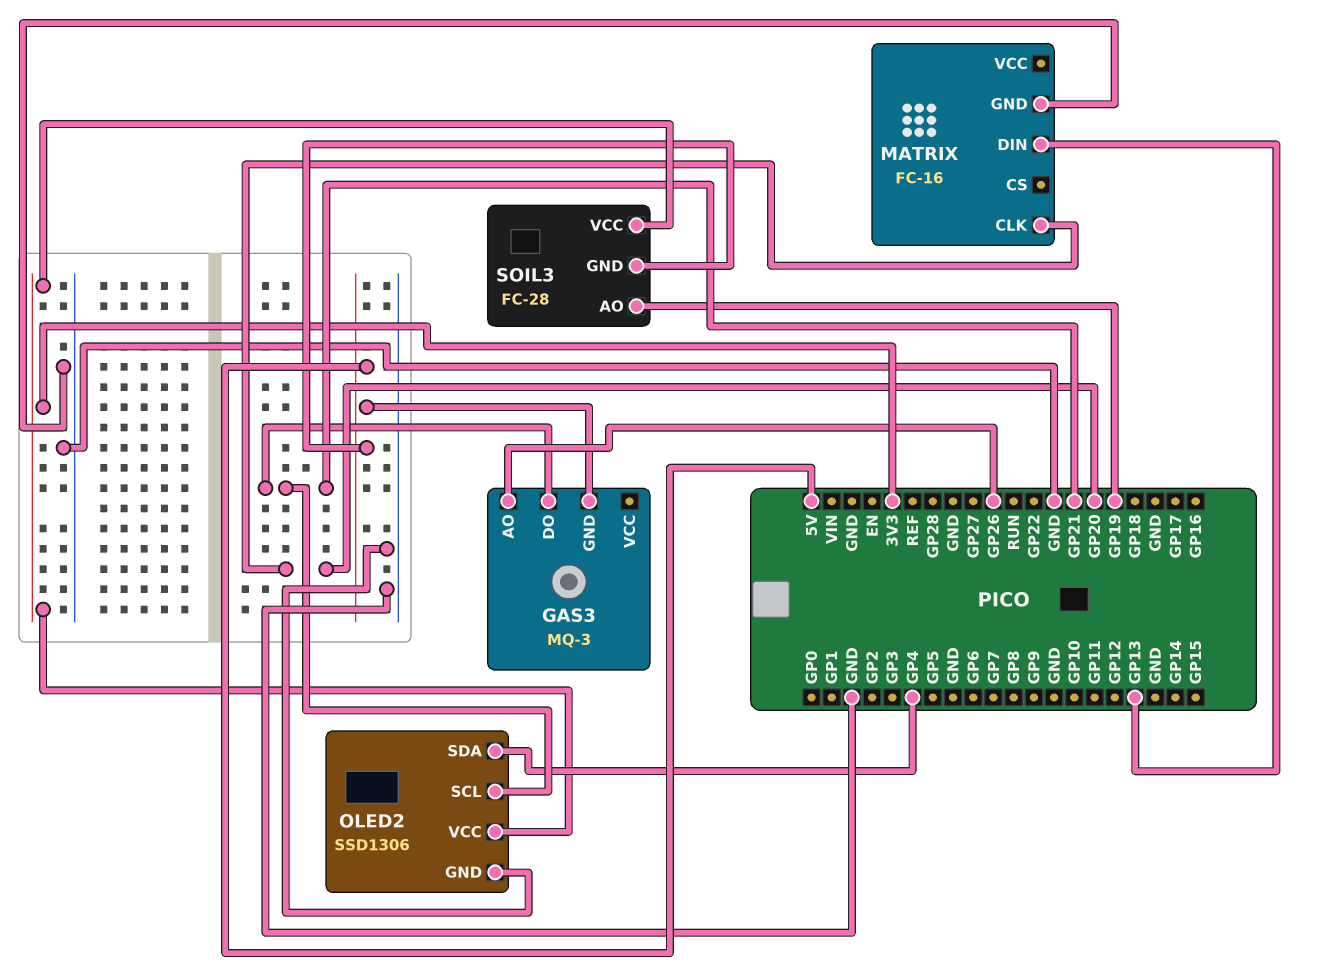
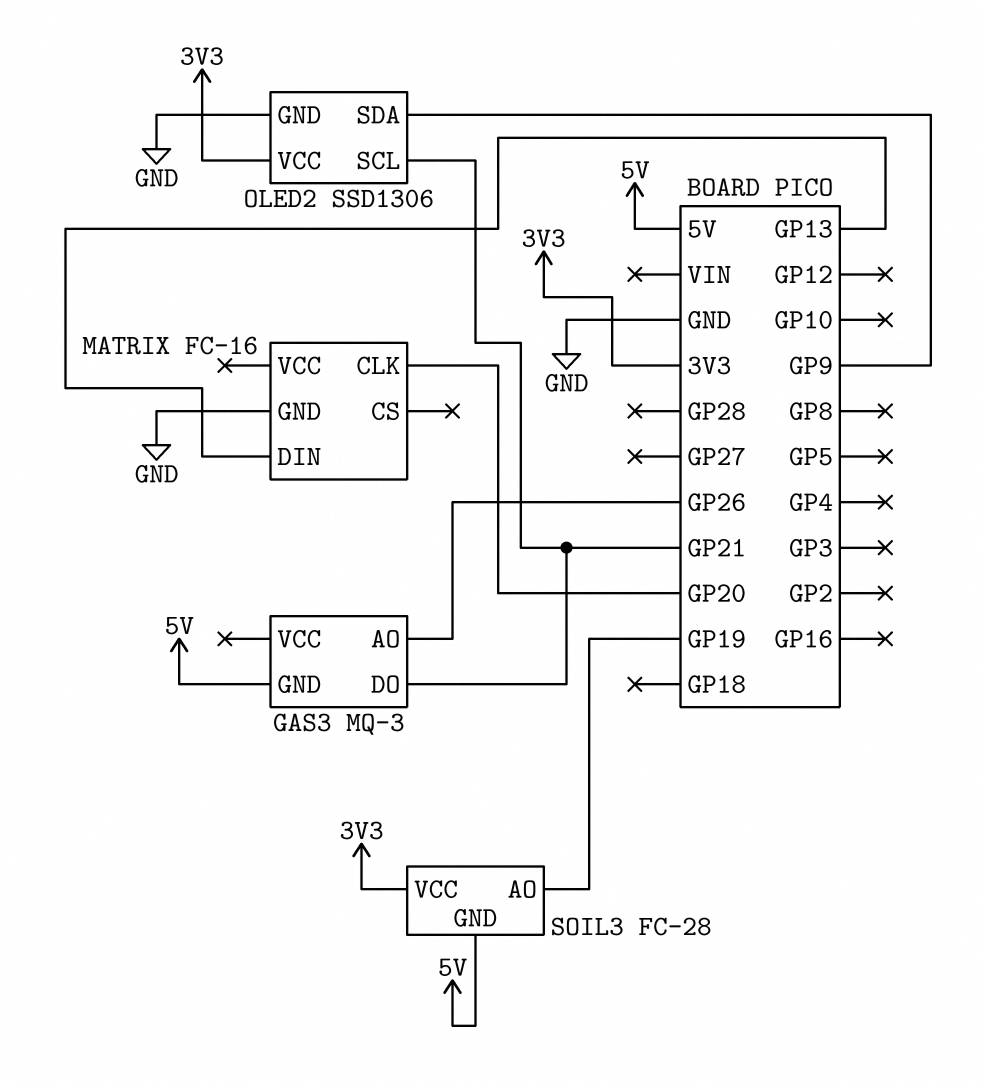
OLED2 pin SDA: GP4 -> GP9

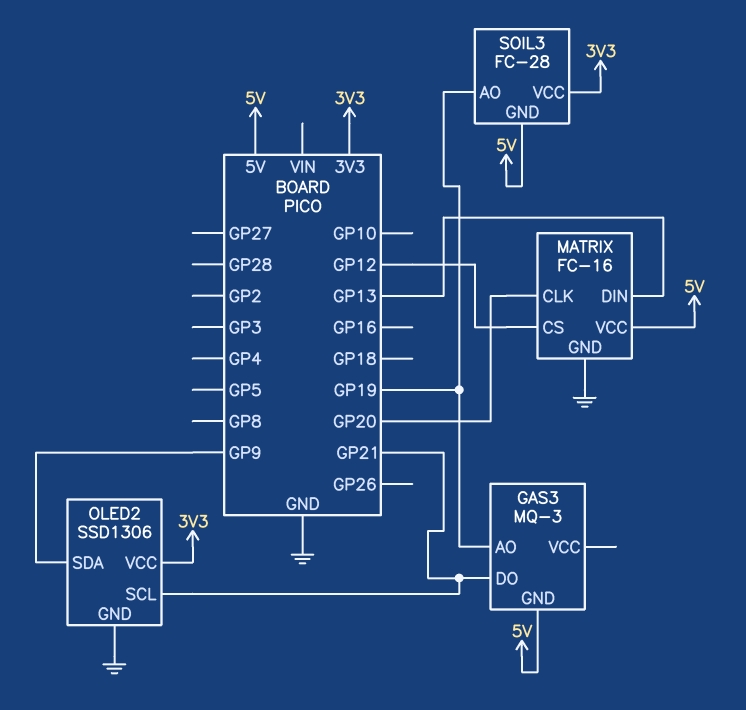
GAS3 pin AO: GP26 -> GP19
MATRIX pin CS: none -> GP12
MATRIX pin VCC: none -> 5V

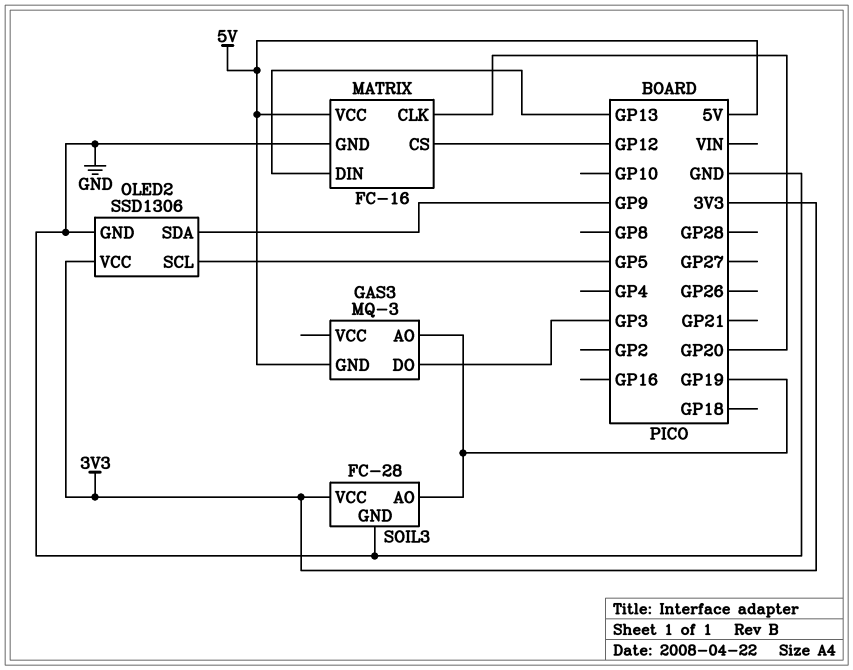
GAS3 pin DO: GP21 -> GP3
OLED2 pin SCL: GP21 -> GP5
SOIL3 pin GND: 5V -> GND

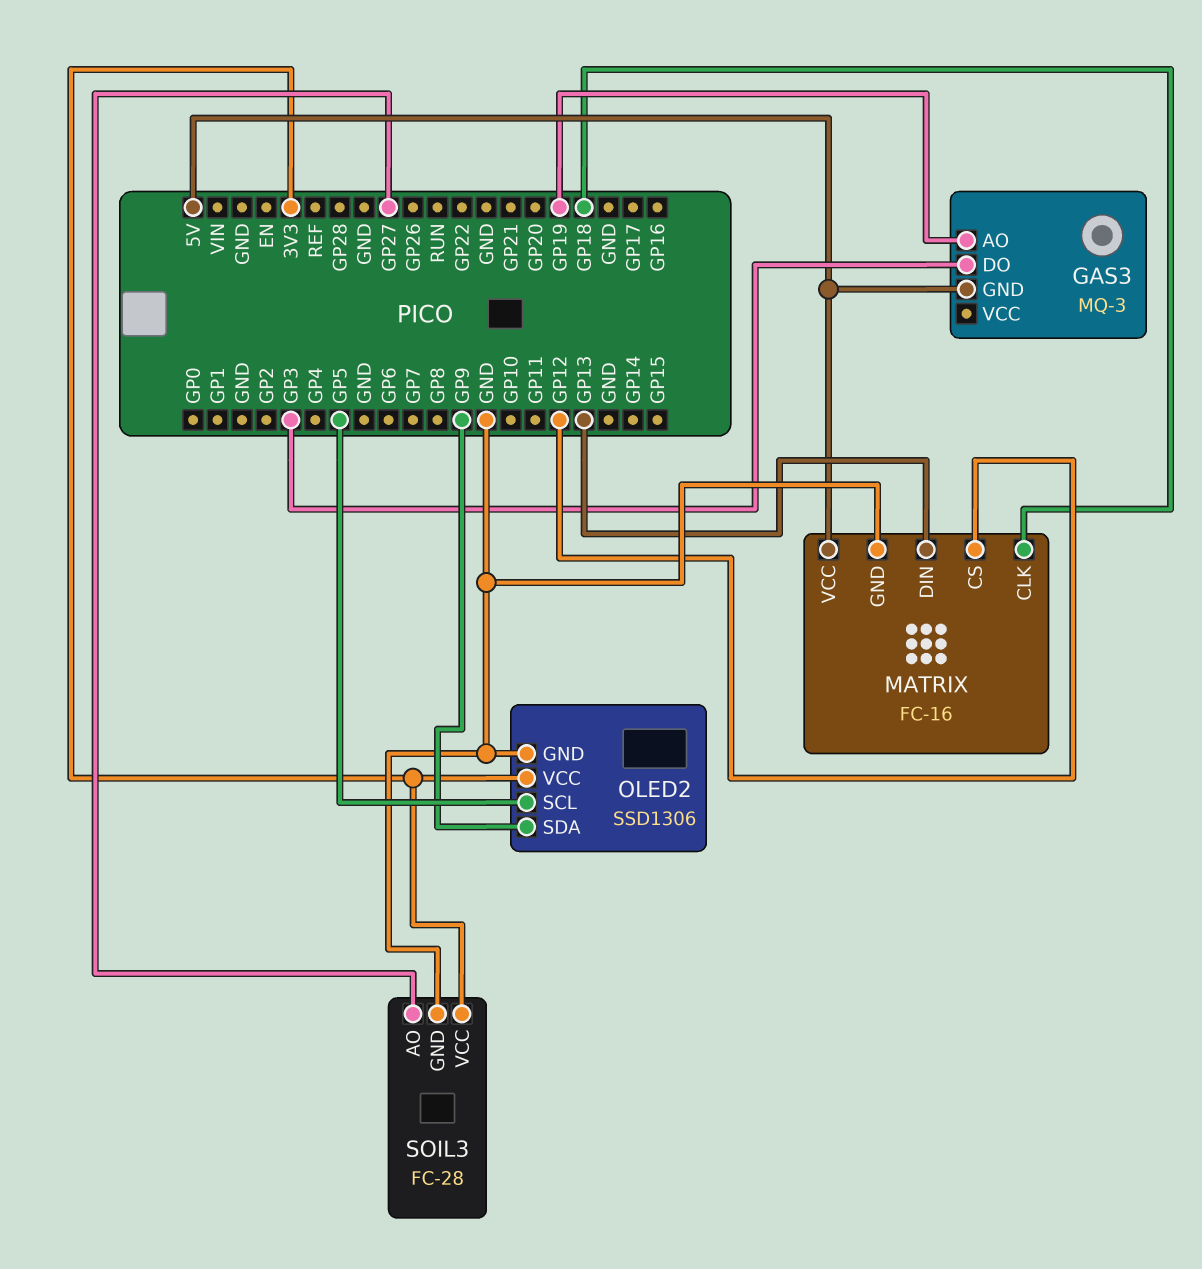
MATRIX pin CLK: GP20 -> GP18
SOIL3 pin AO: GP19 -> GP27

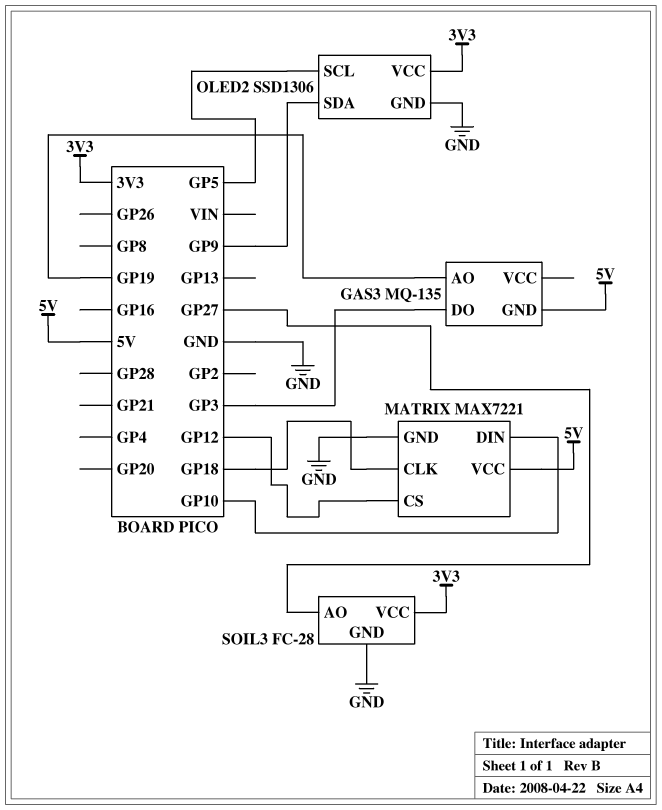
GAS3: MQ-3 -> MQ-135
MATRIX: FC-16 -> MAX7221
MATRIX pin DIN: GP13 -> GP10

